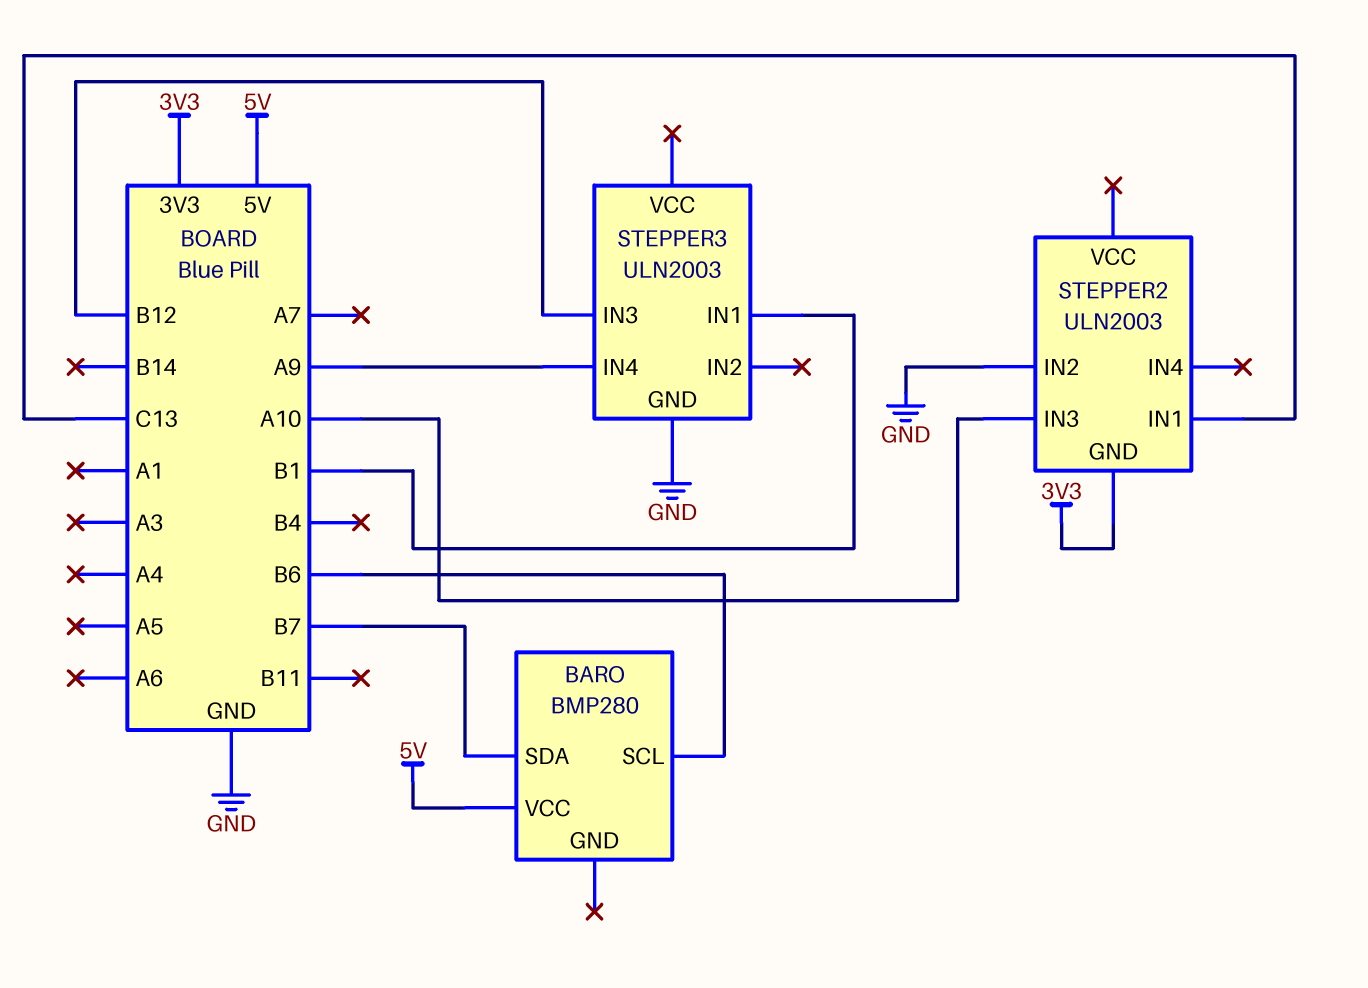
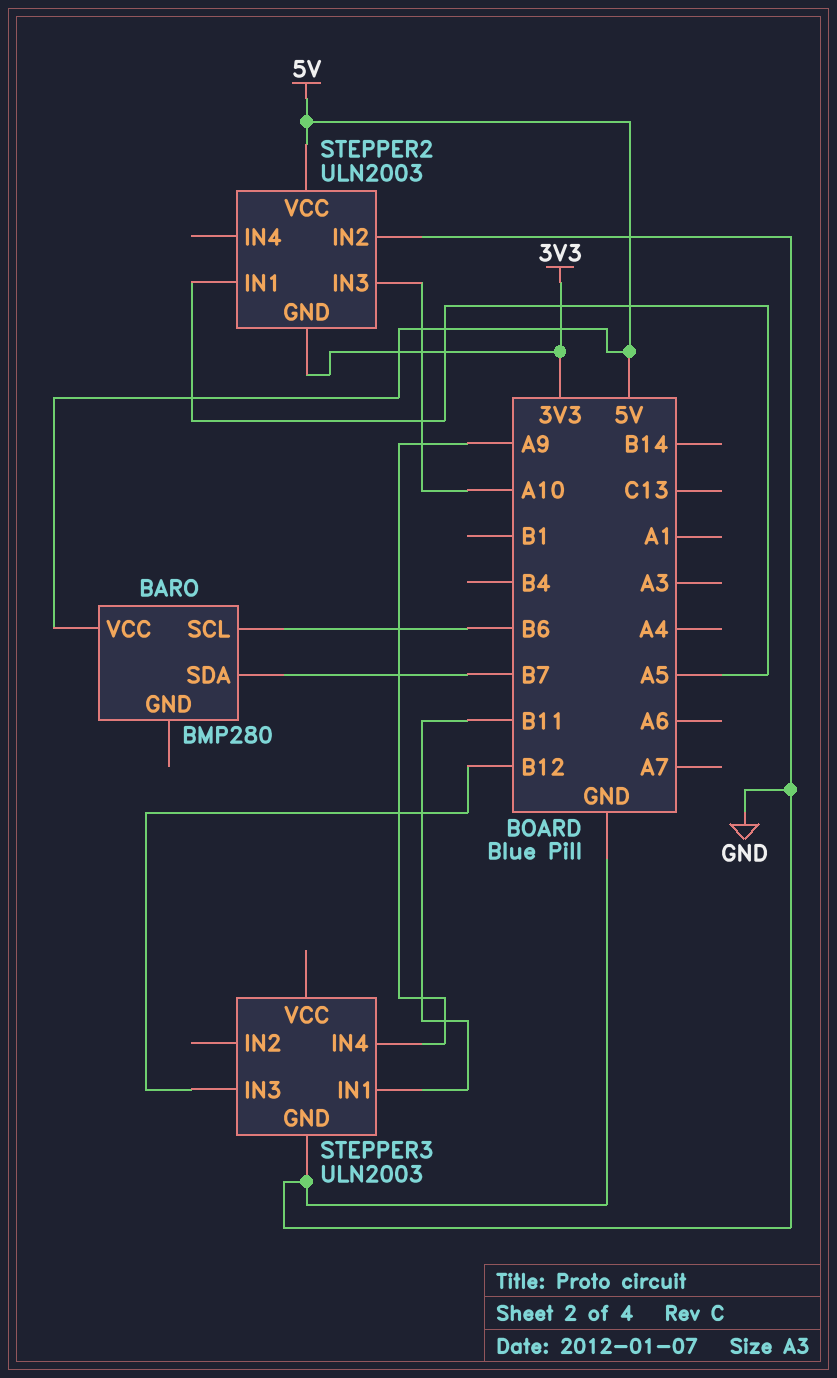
STEPPER2 pin IN1: C13 -> A5
STEPPER2 pin VCC: none -> 5V
STEPPER3 pin IN1: B1 -> B11

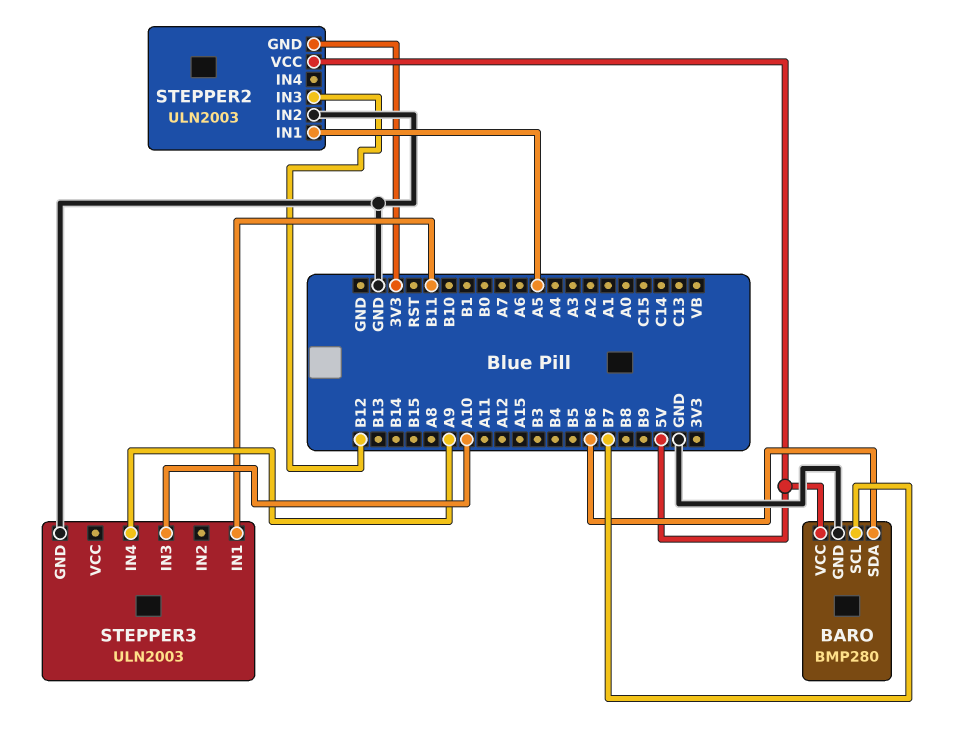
BARO pin GND: none -> GND
BARO pin SCL: B6 -> B7
BARO pin SDA: B7 -> B6
STEPPER2 pin IN3: A10 -> B12
STEPPER3 pin IN3: B12 -> A10

